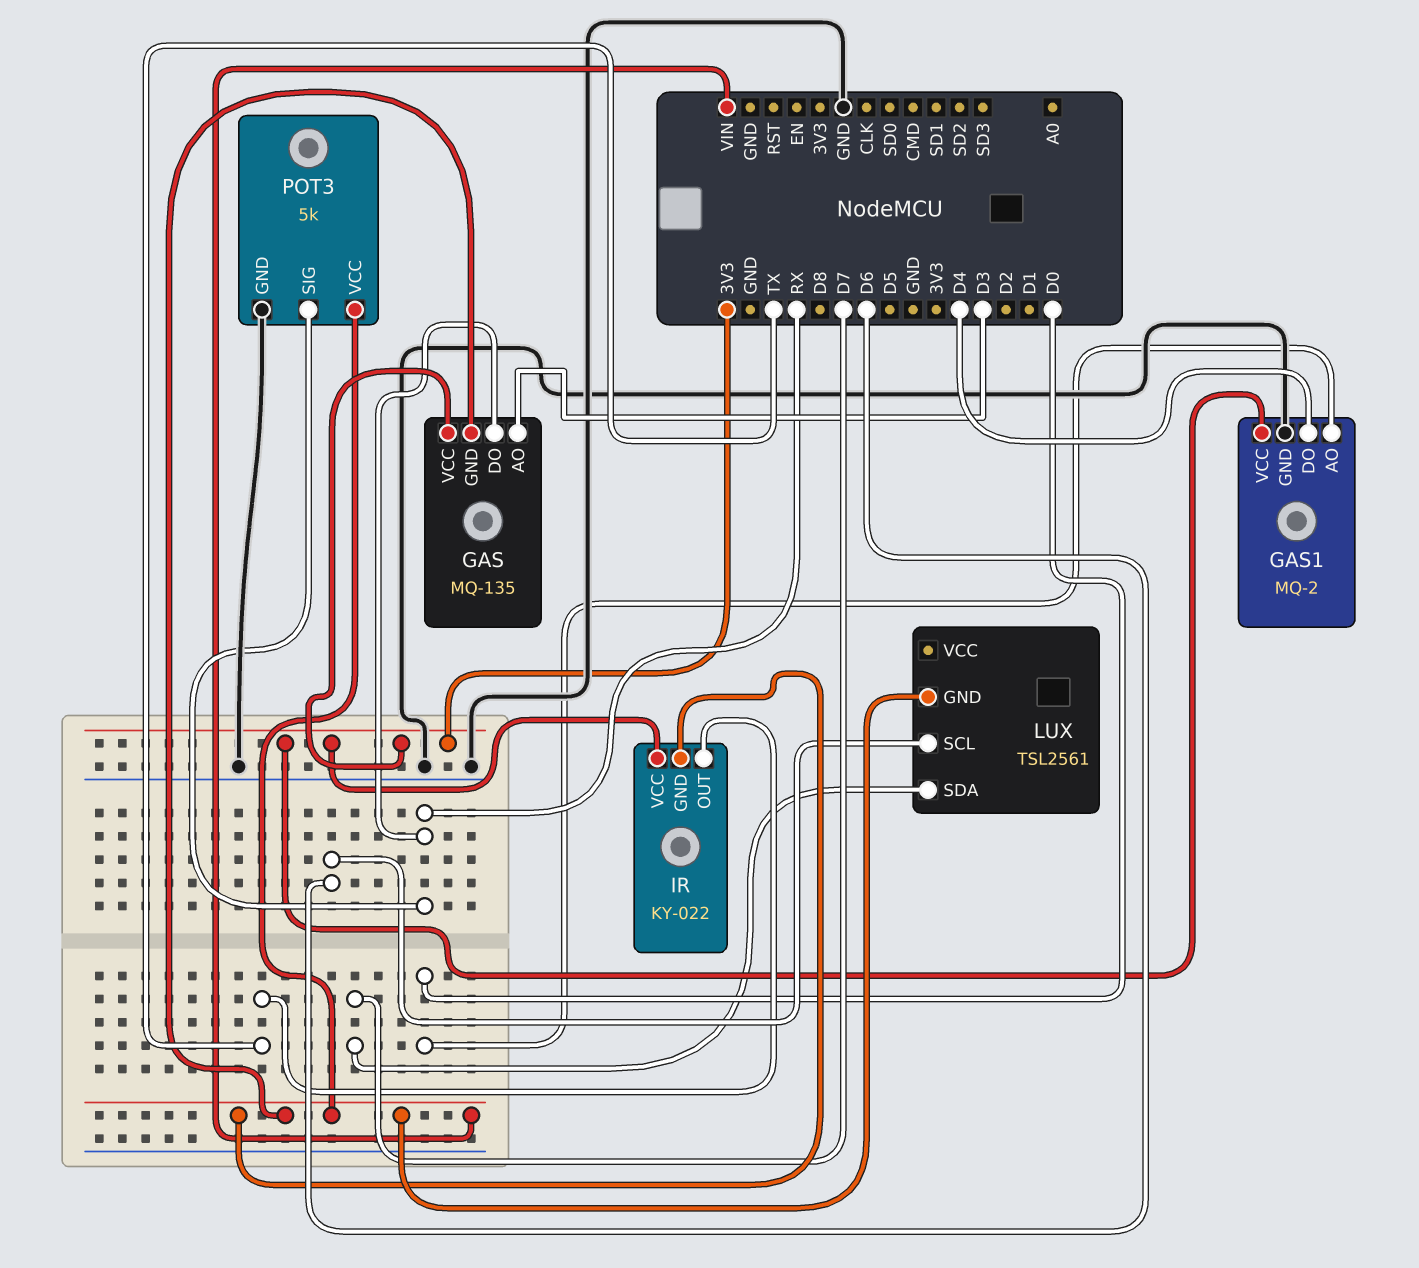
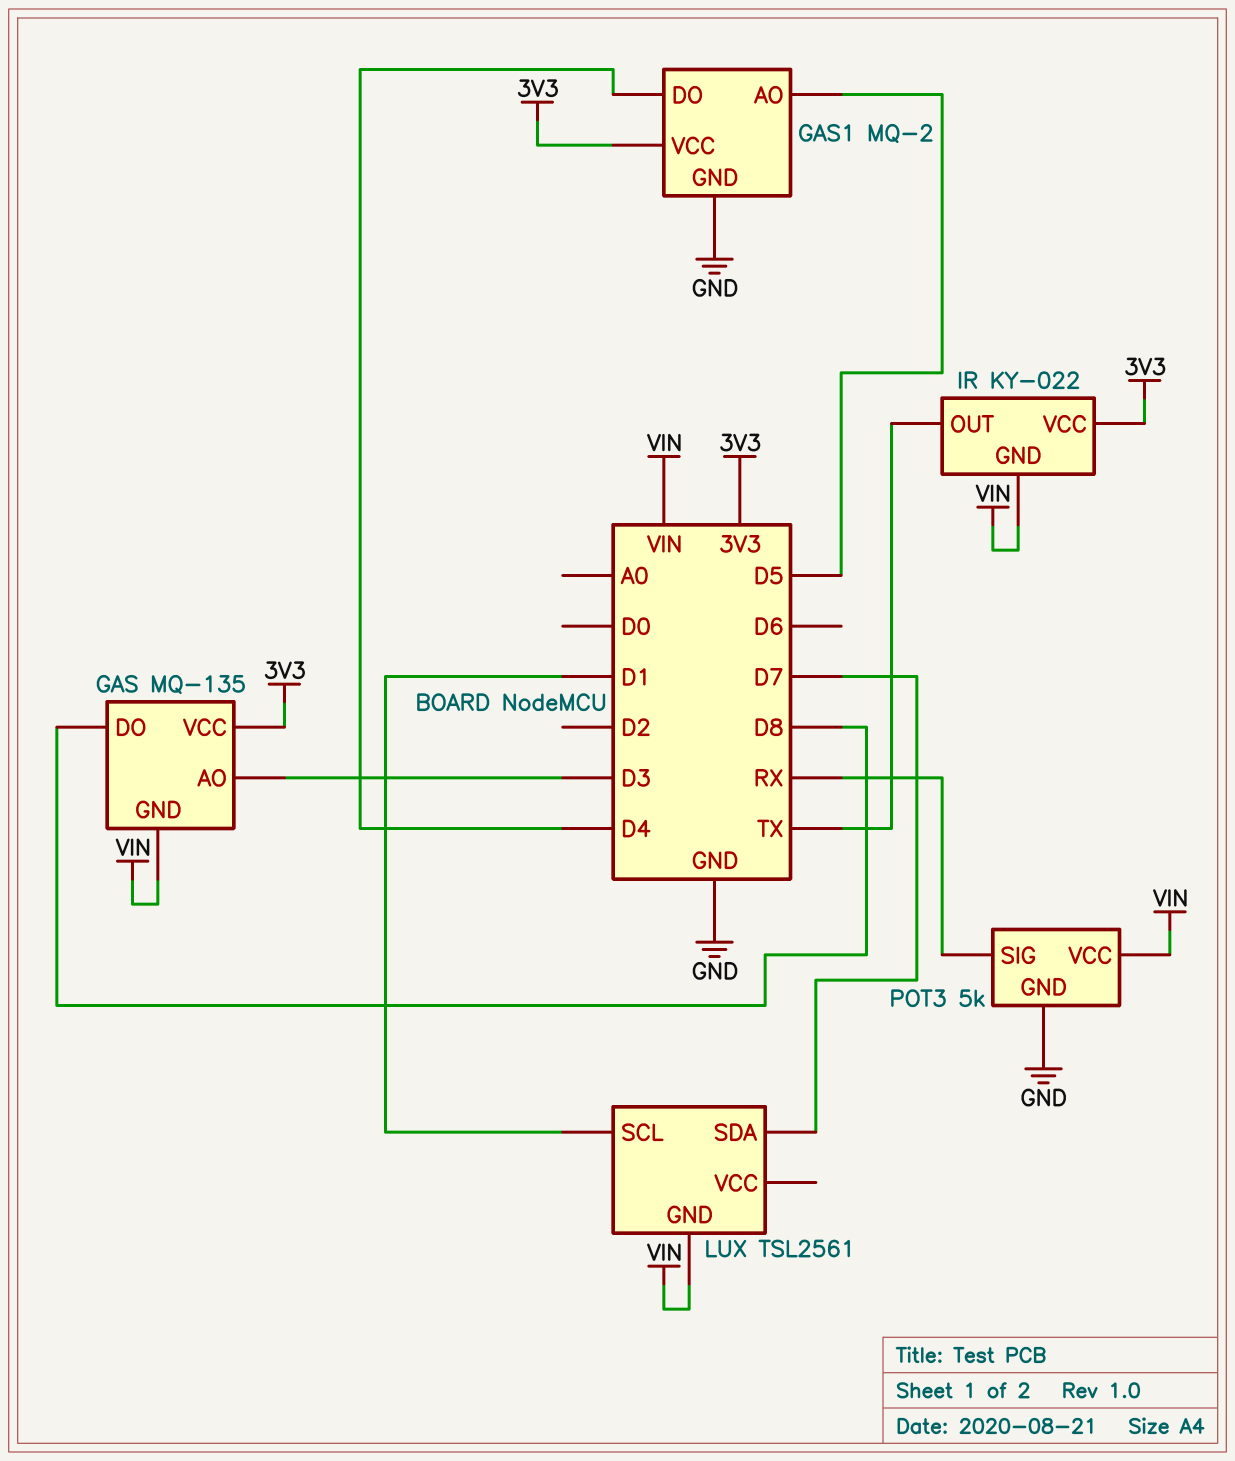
GAS pin DO: RX -> D8
GAS1 pin AO: D0 -> D5
LUX pin SCL: D6 -> D1

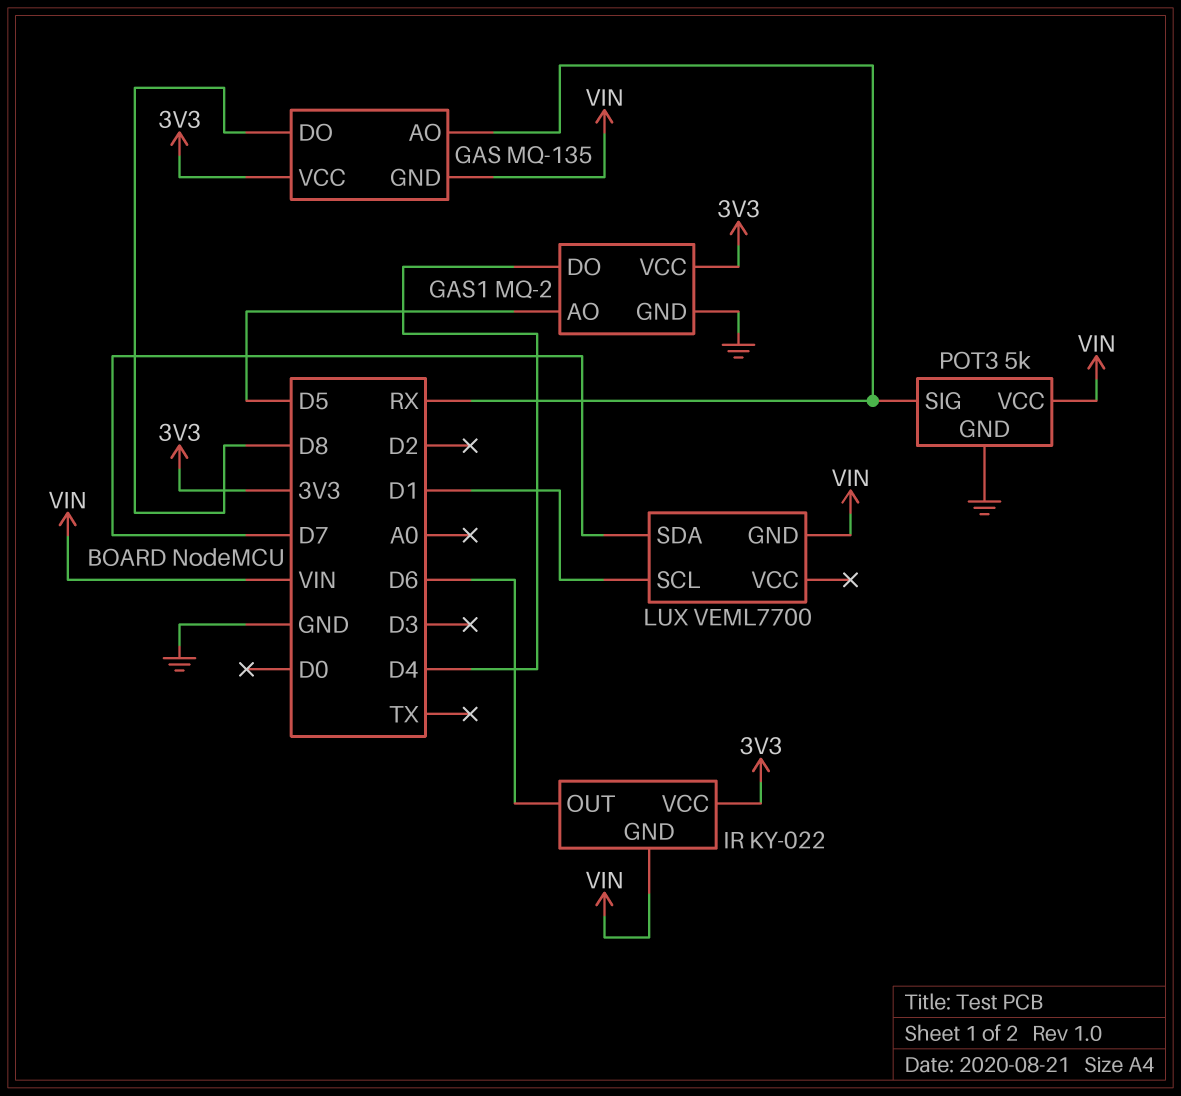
GAS pin AO: D3 -> RX
IR pin OUT: TX -> D6
LUX: TSL2561 -> VEML7700

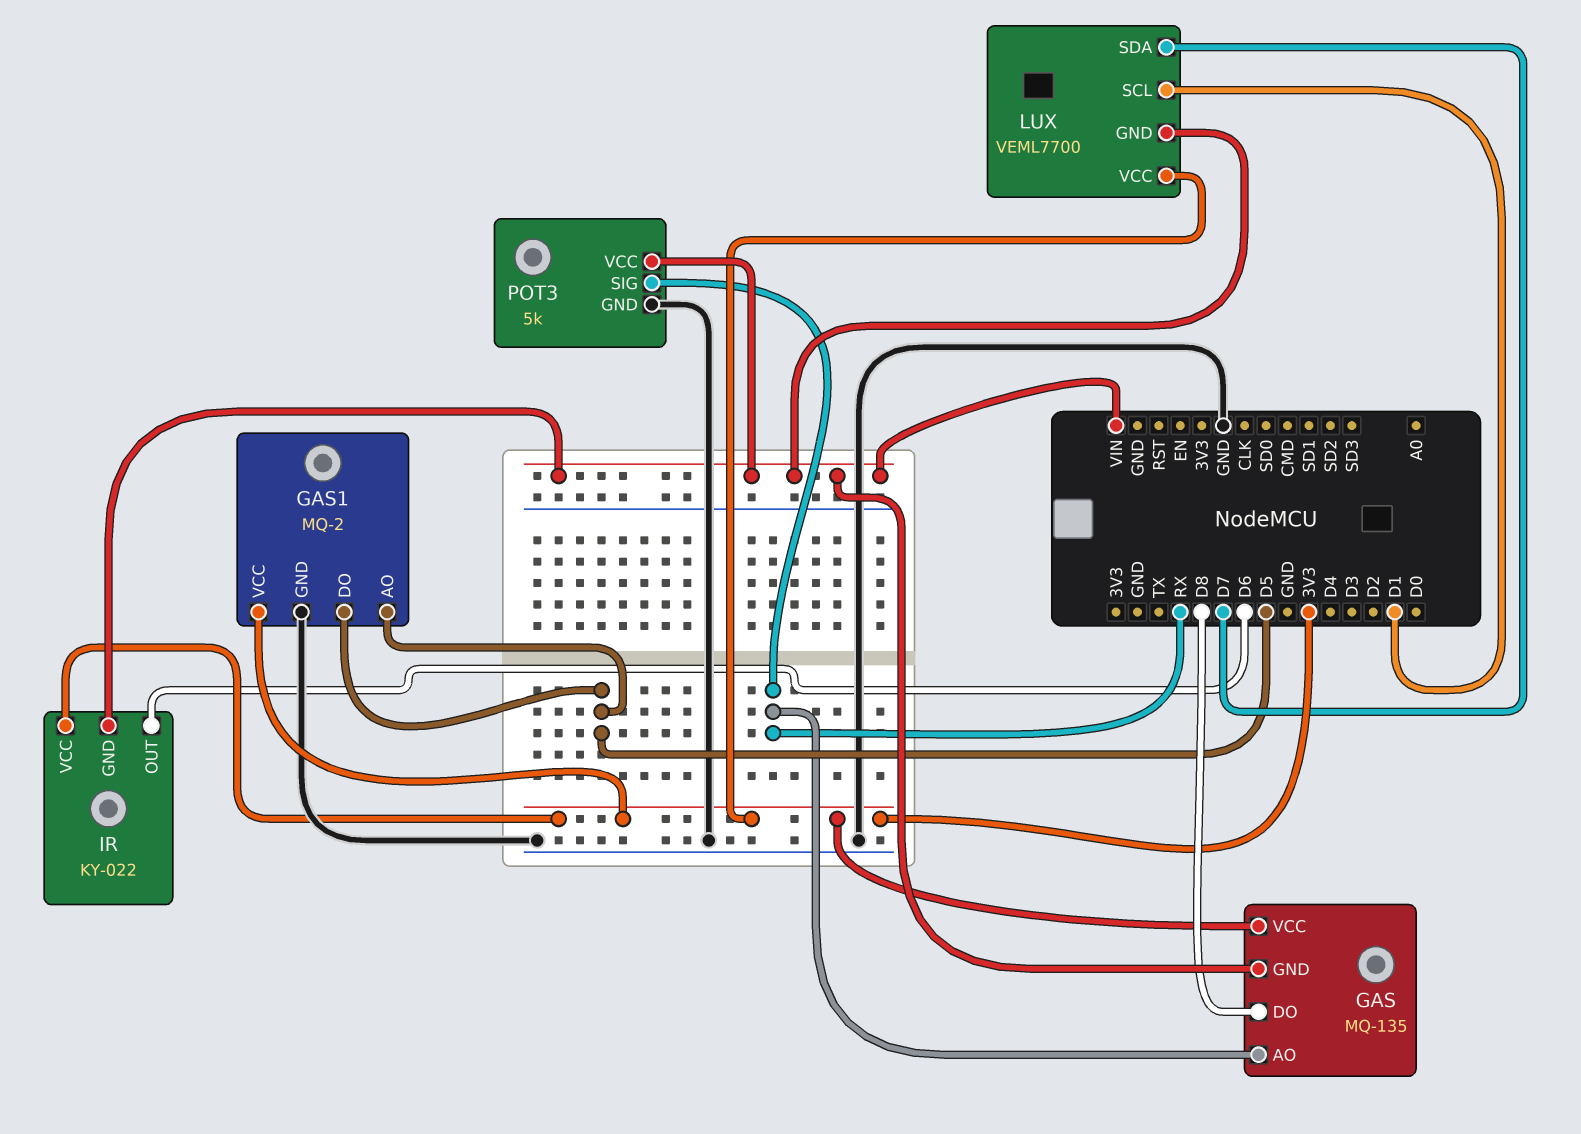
GAS1 pin DO: D4 -> D5
LUX pin VCC: none -> 3V3

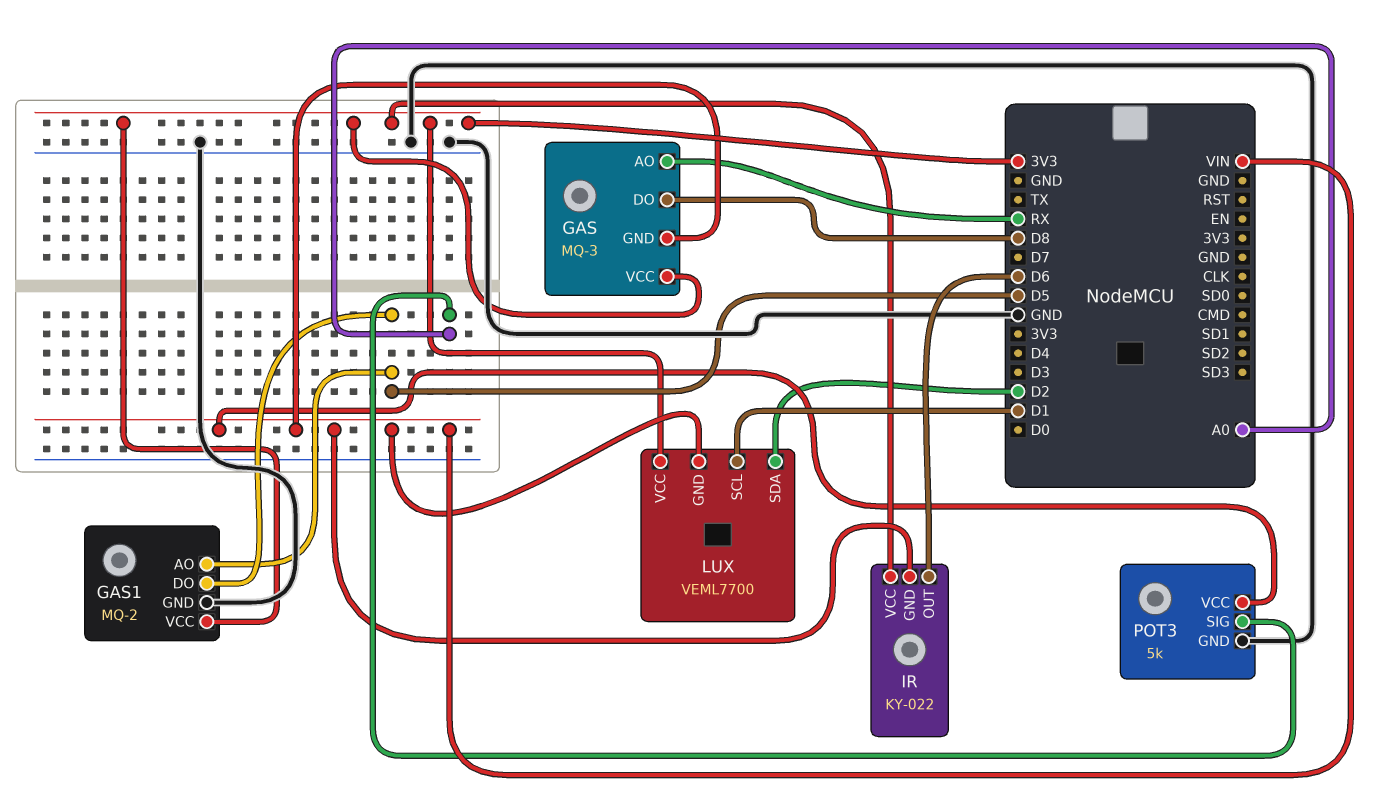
GAS: MQ-135 -> MQ-3
LUX pin SDA: D7 -> D2
POT3 pin SIG: RX -> A0

